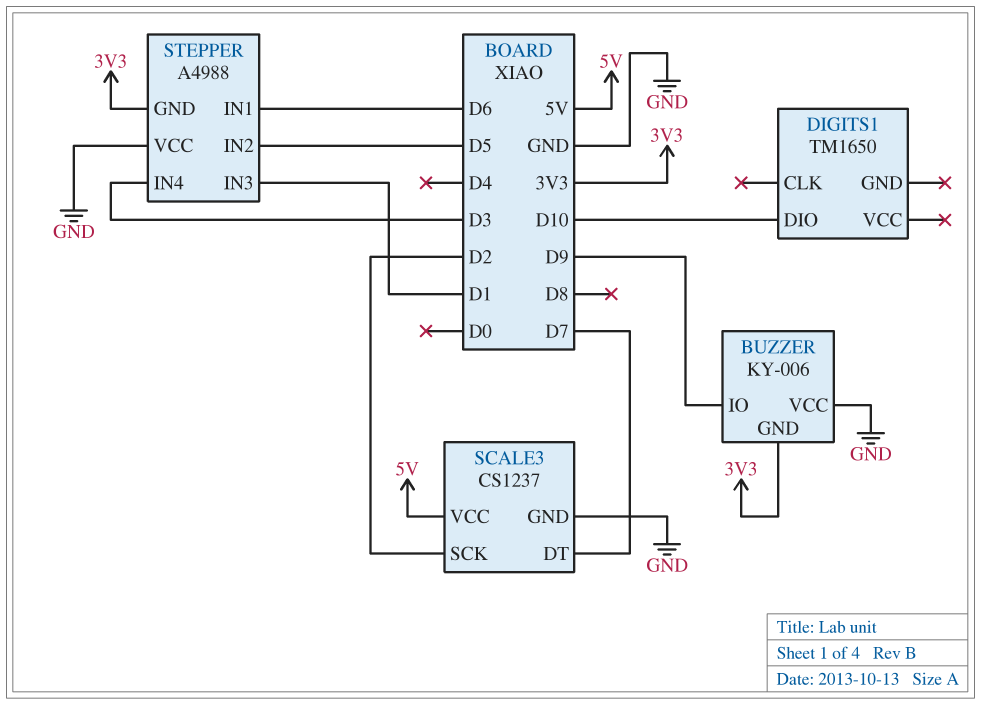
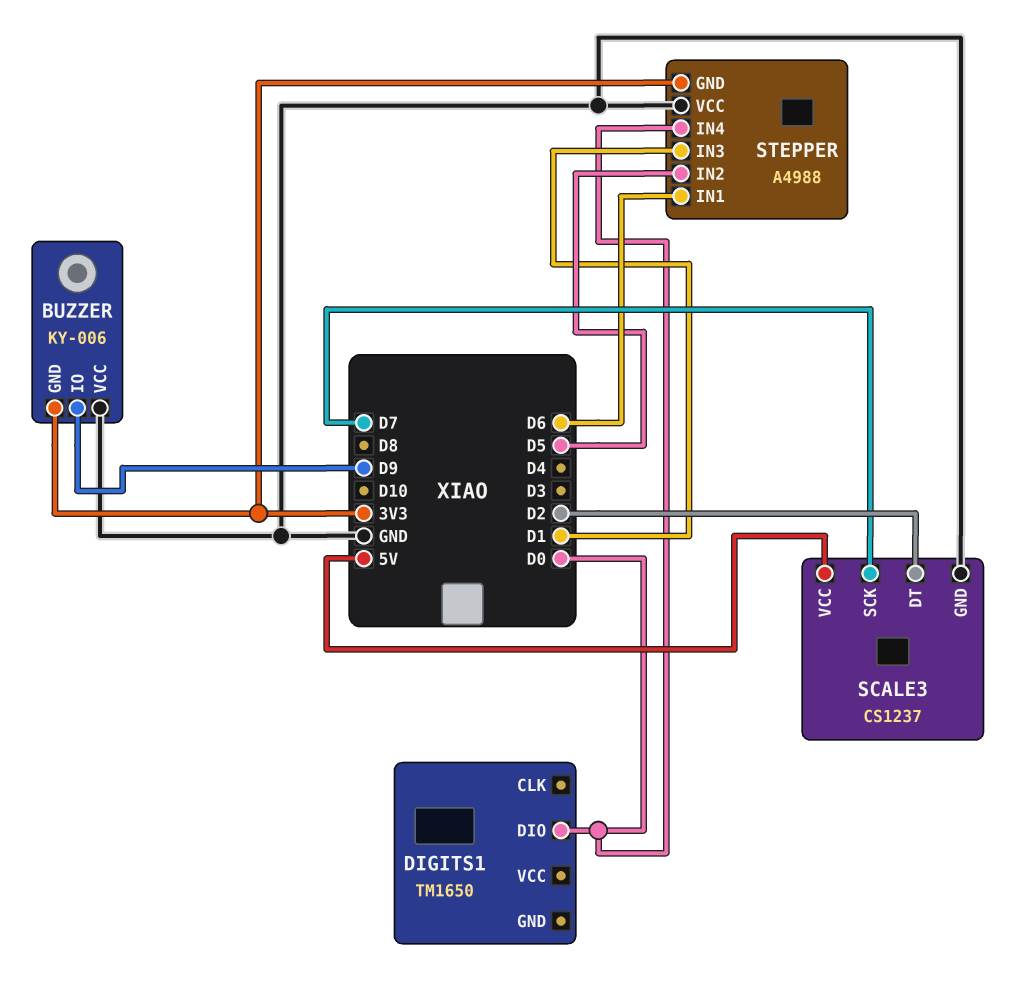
DIGITS1 pin DIO: D10 -> D0
SCALE3 pin DT: D7 -> D2
SCALE3 pin SCK: D2 -> D7
STEPPER pin IN4: D3 -> D0

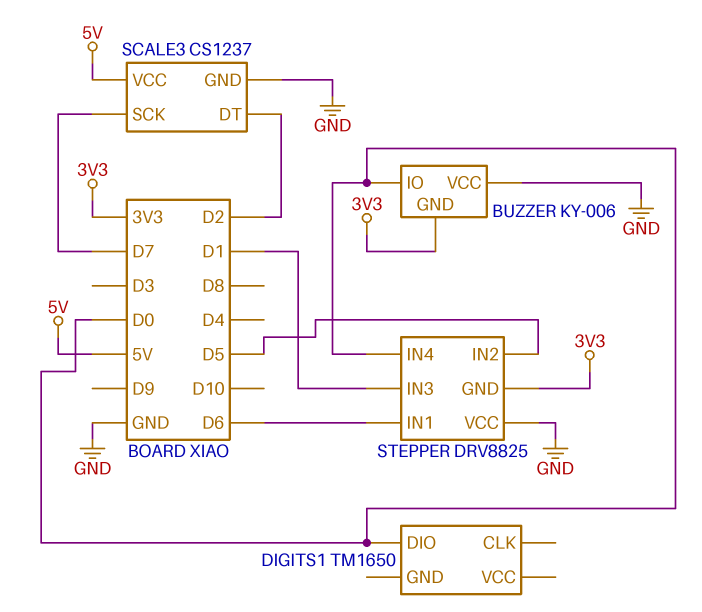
BUZZER pin IO: D9 -> D0
STEPPER: A4988 -> DRV8825

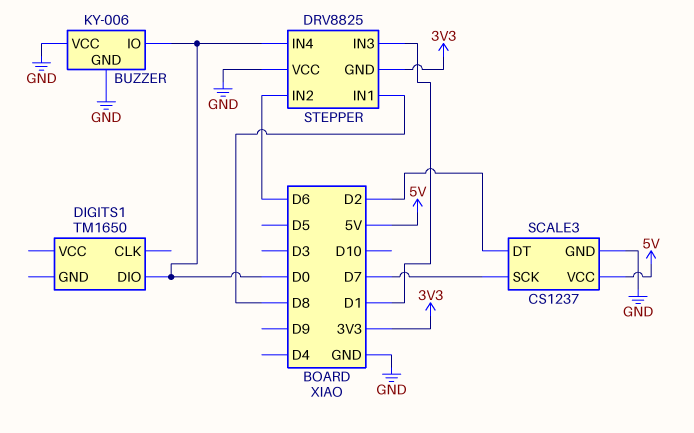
BUZZER pin GND: 3V3 -> GND
STEPPER pin IN1: D6 -> D8
STEPPER pin IN2: D5 -> D6

